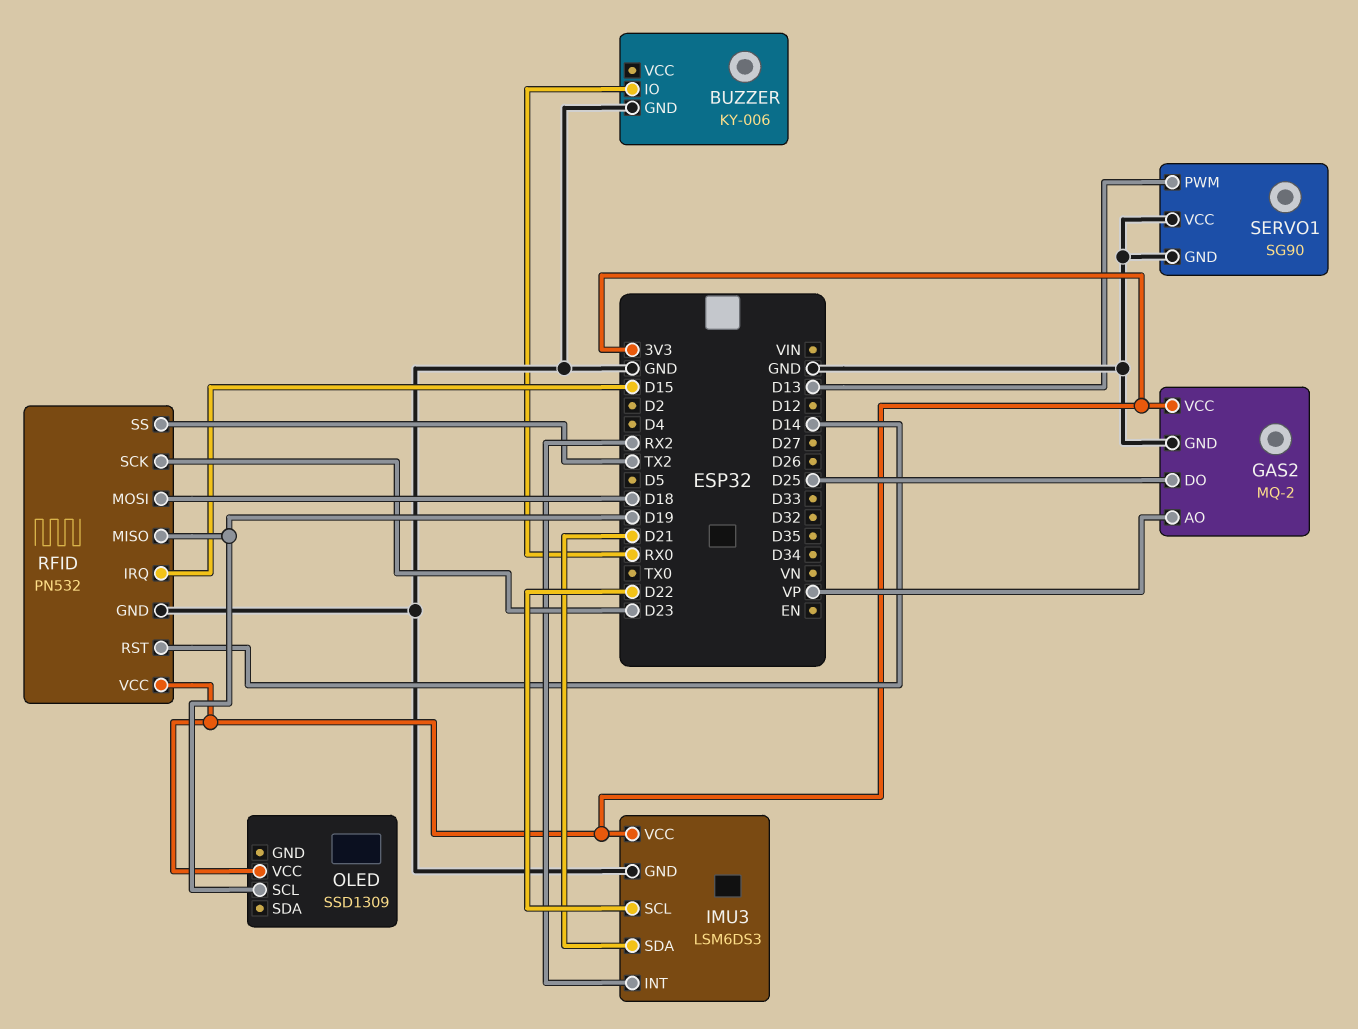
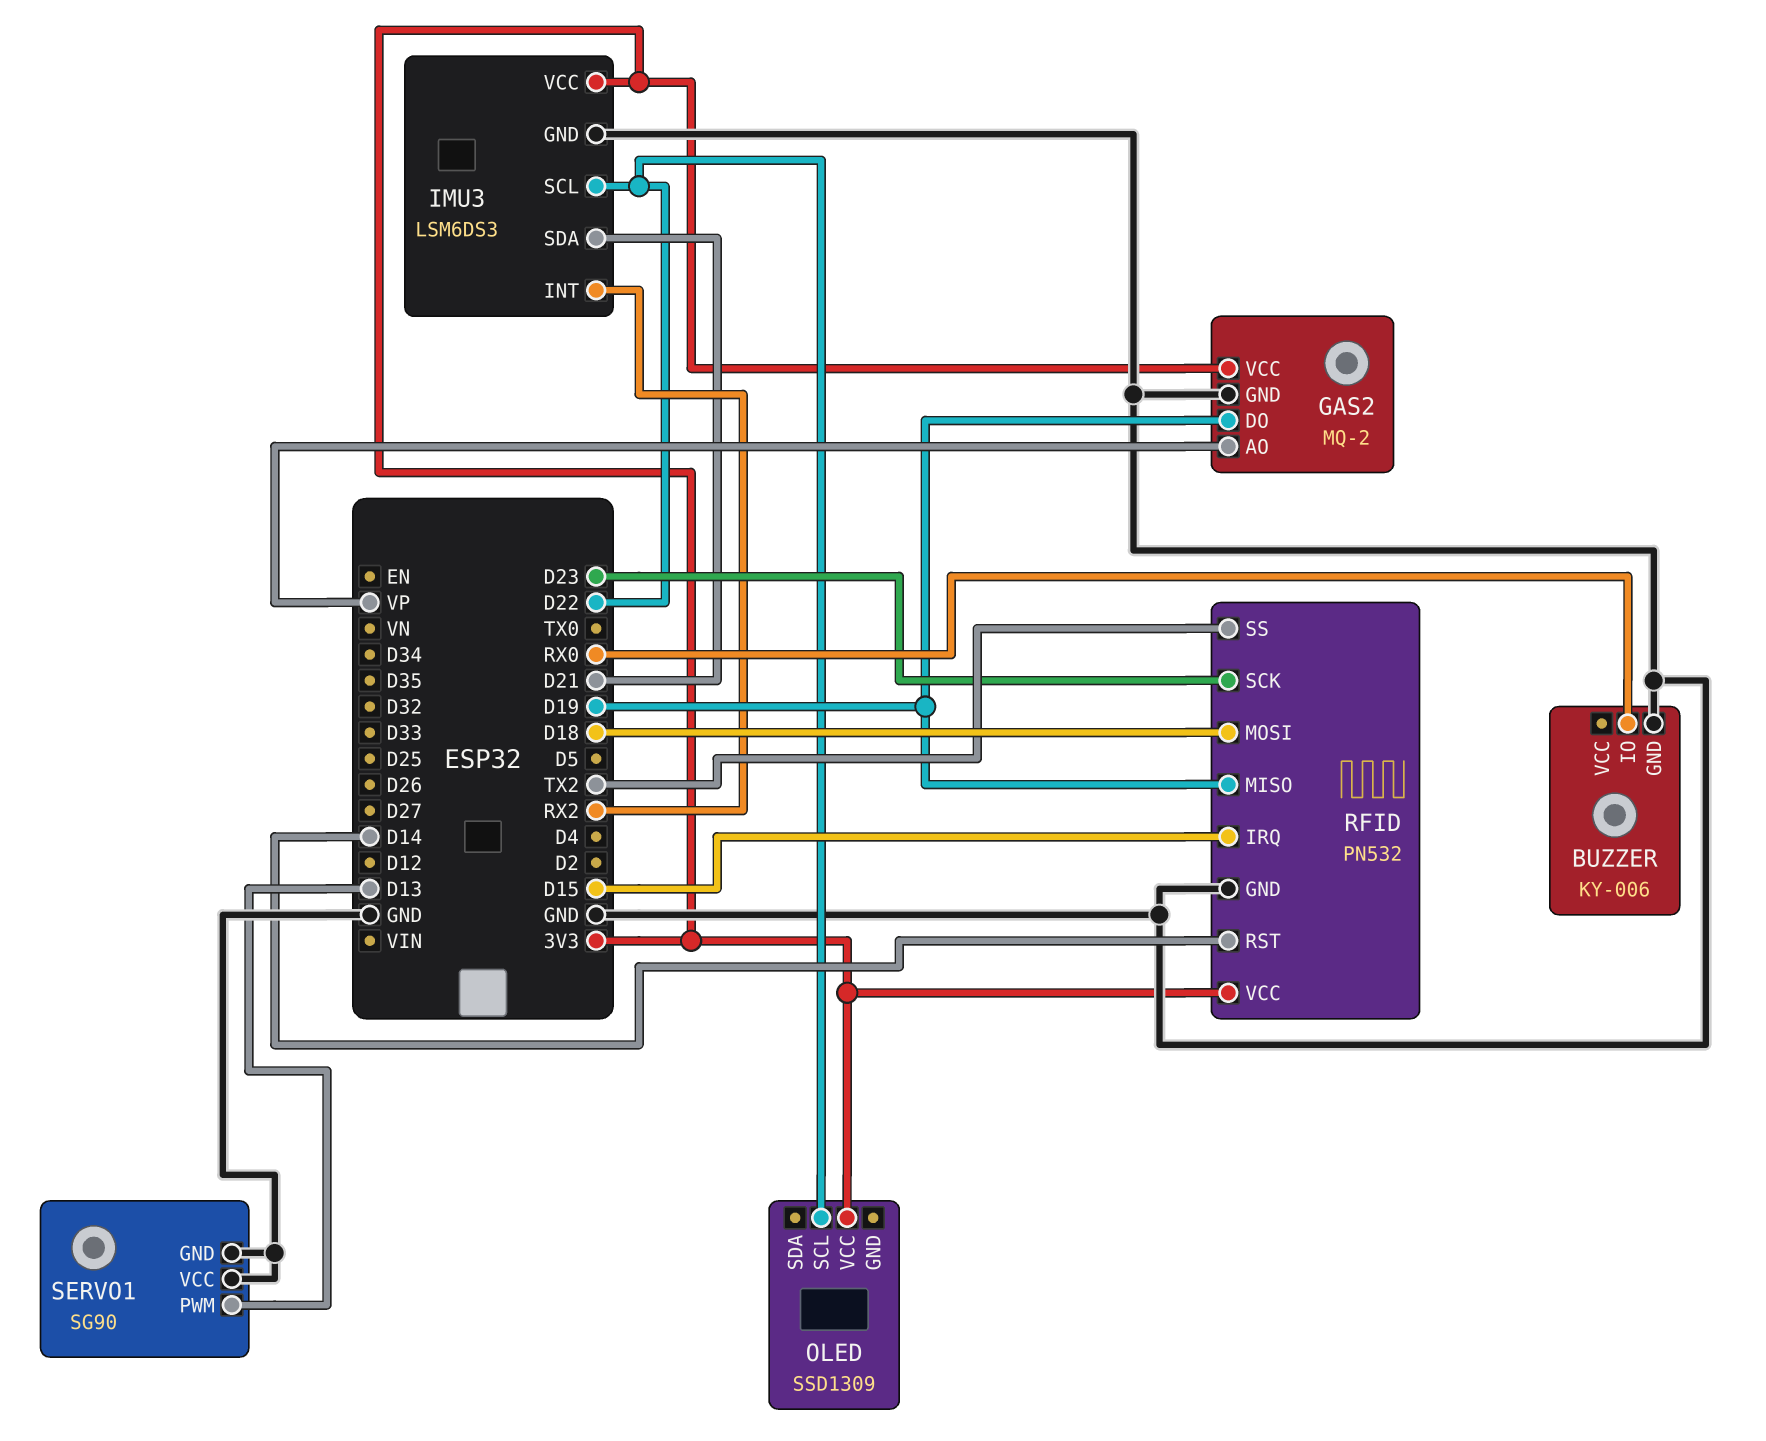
GAS2 pin DO: D25 -> D19
OLED pin SCL: D19 -> D22

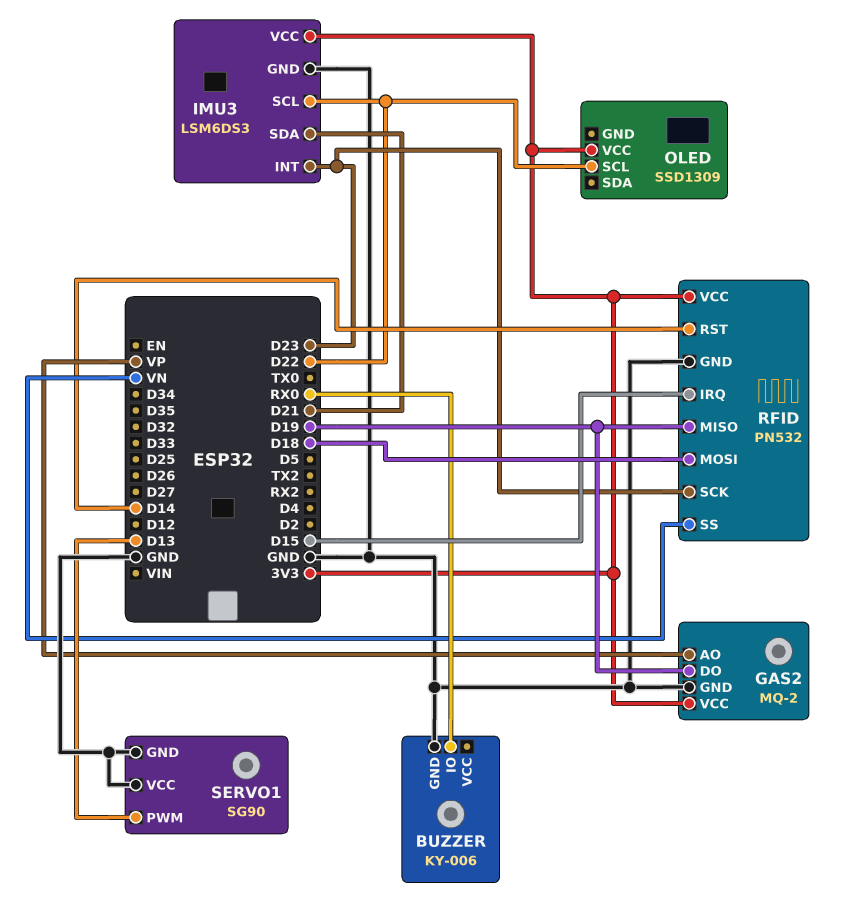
IMU3 pin INT: RX2 -> D23
RFID pin SS: TX2 -> VN

